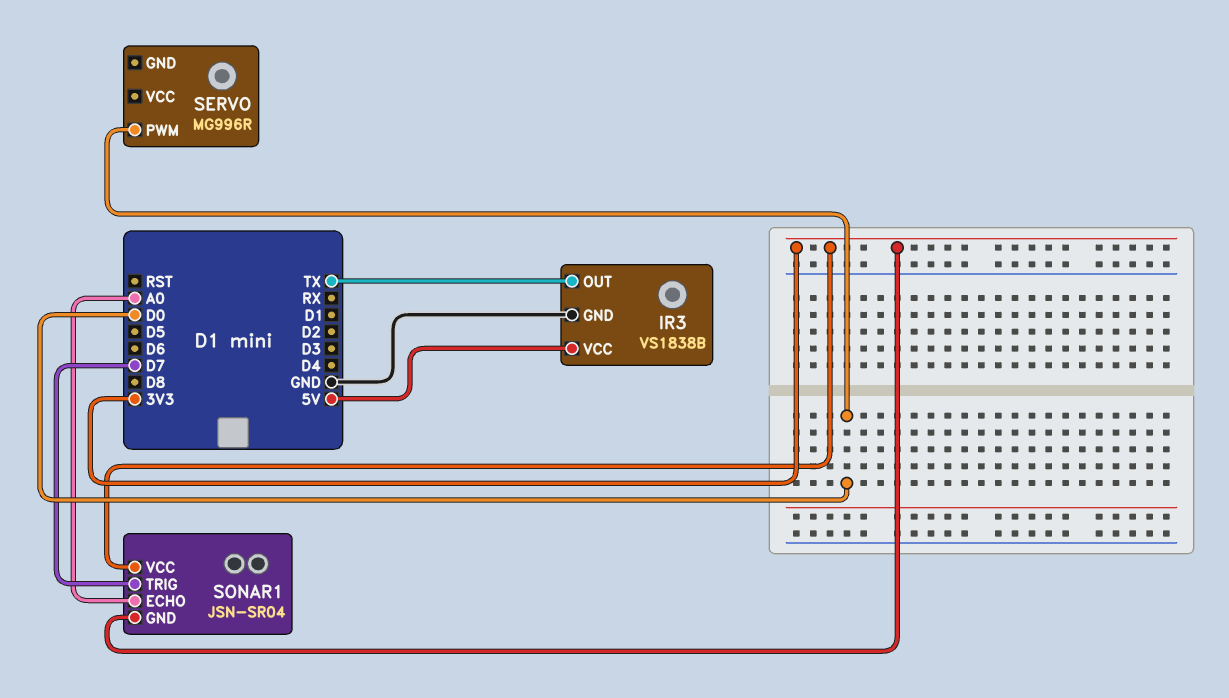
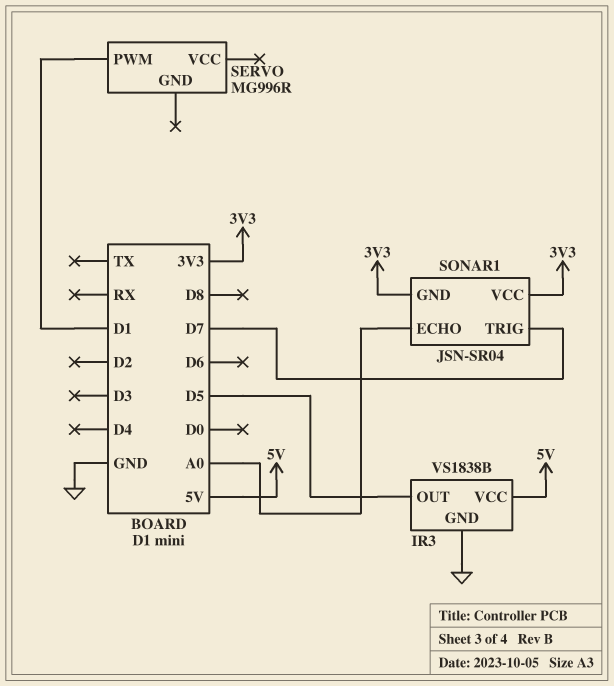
IR3 pin OUT: TX -> D5
SERVO pin PWM: D0 -> D1

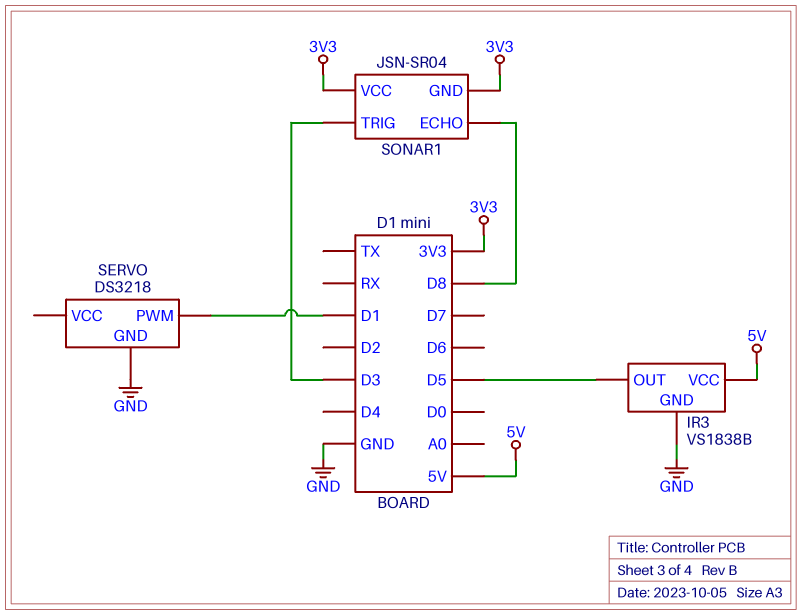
SERVO: MG996R -> DS3218
SERVO pin GND: none -> GND
SONAR1 pin ECHO: A0 -> D8
SONAR1 pin TRIG: D7 -> D3

